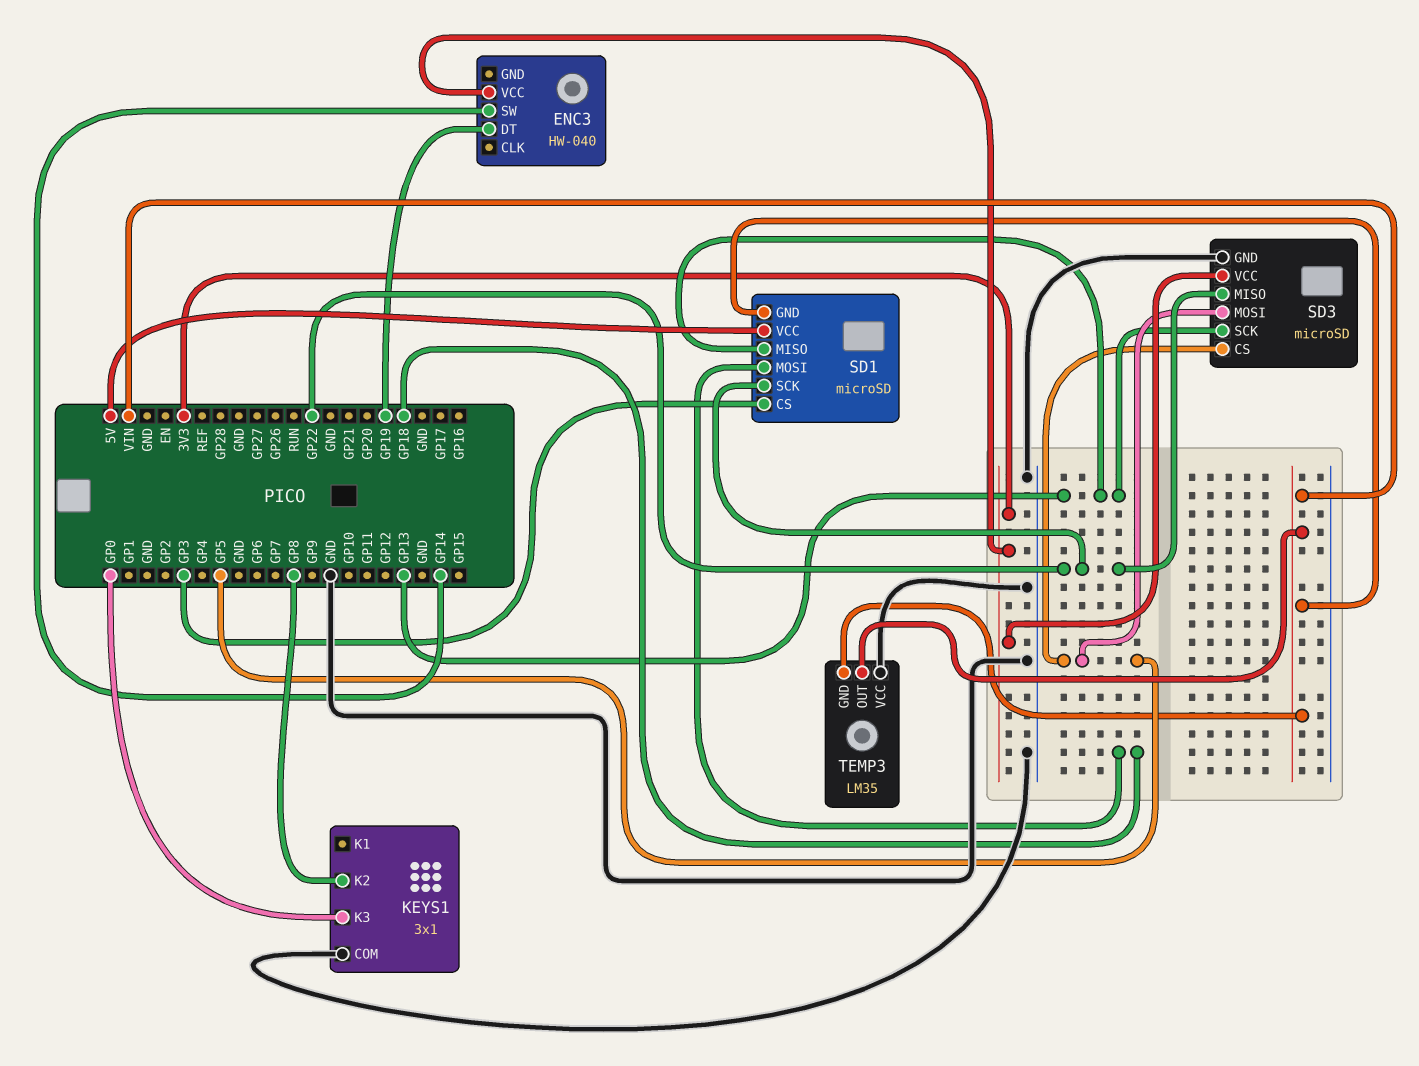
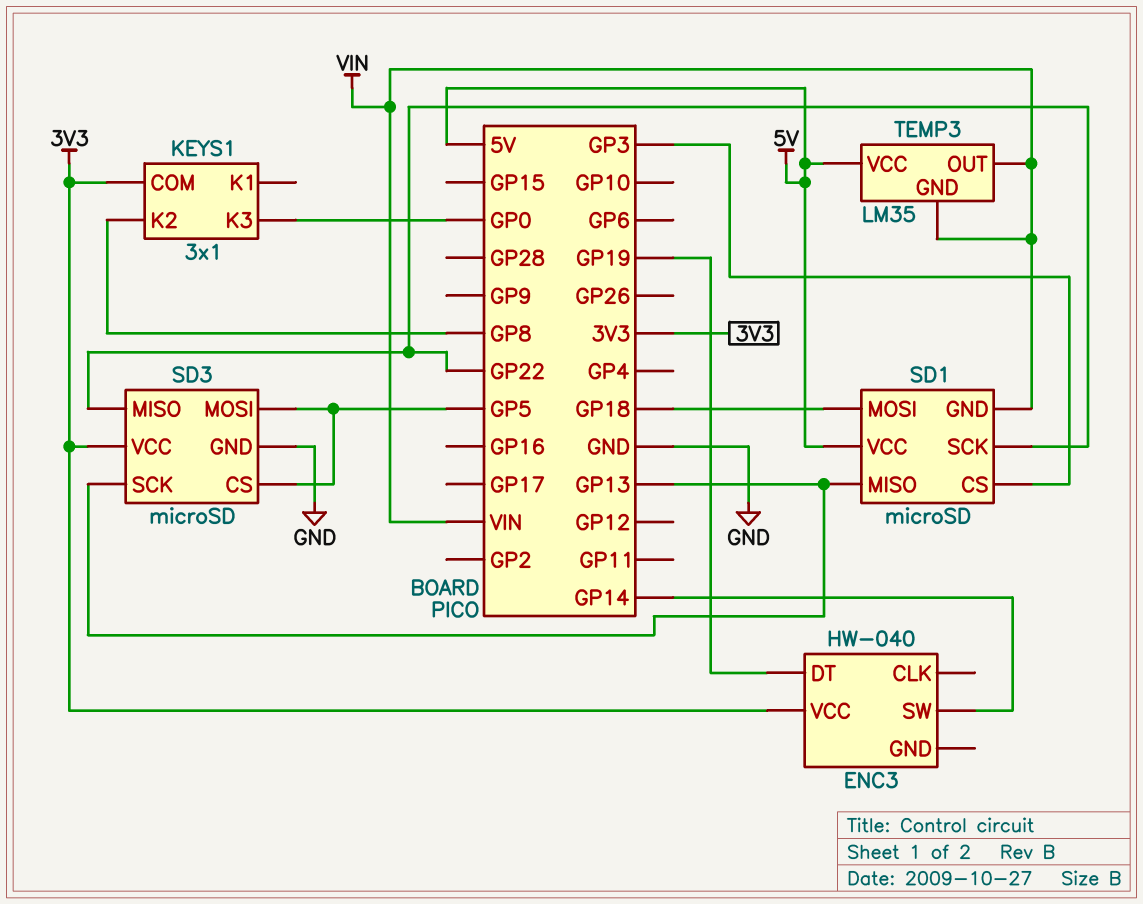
KEYS1 pin COM: GND -> 3V3
TEMP3 pin VCC: GND -> 5V

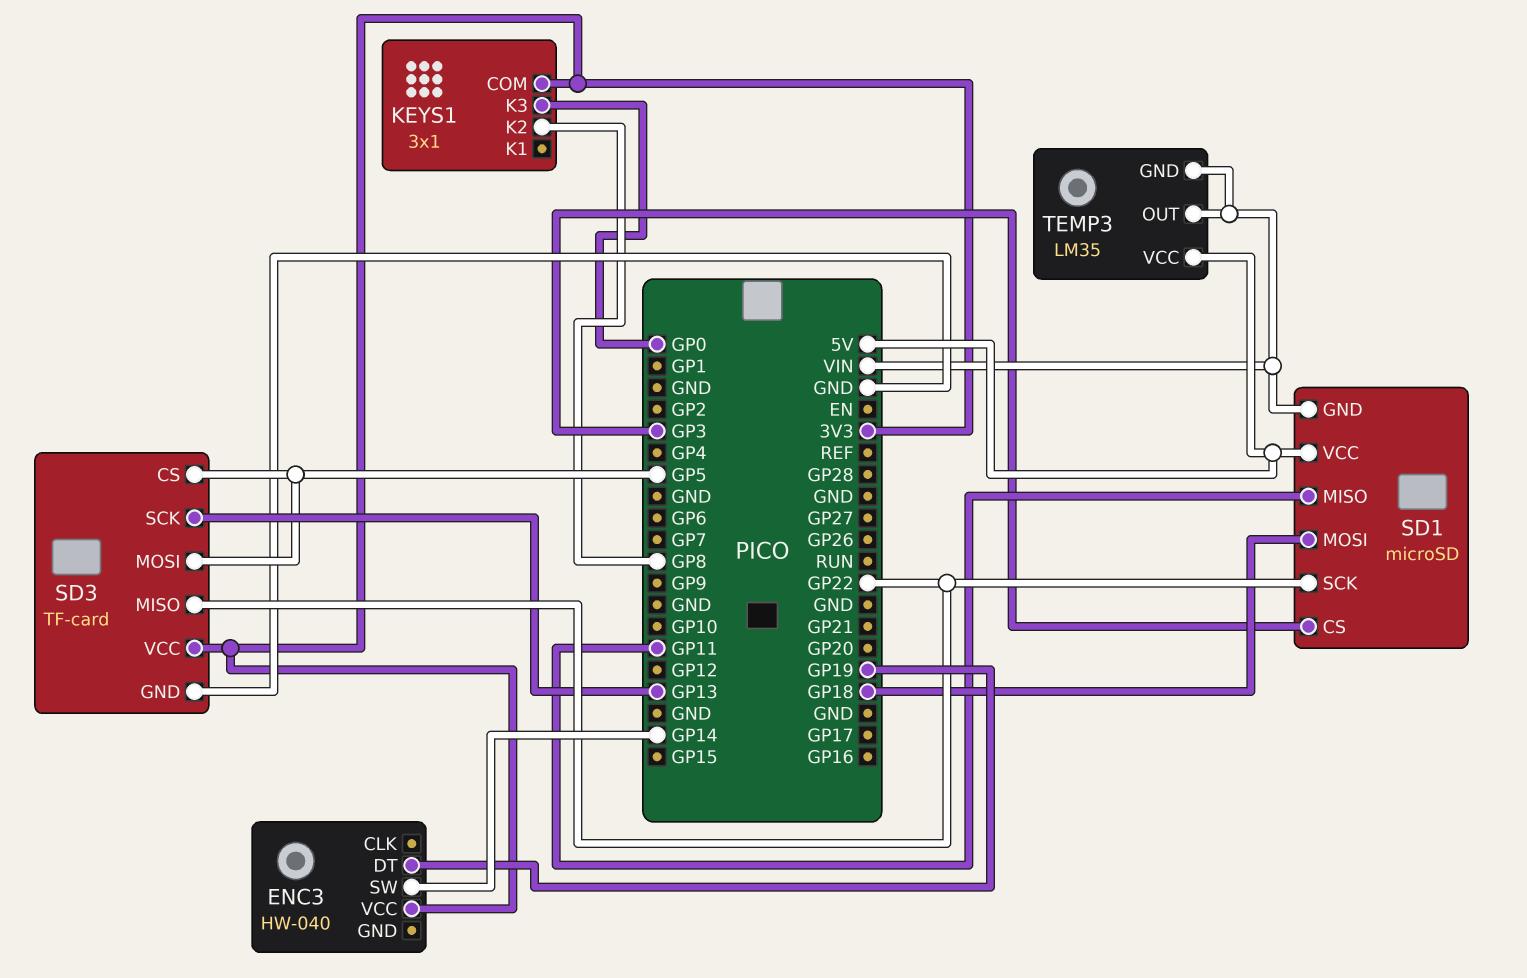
SD1 pin MISO: GP13 -> GP11
SD3: microSD -> TF-card

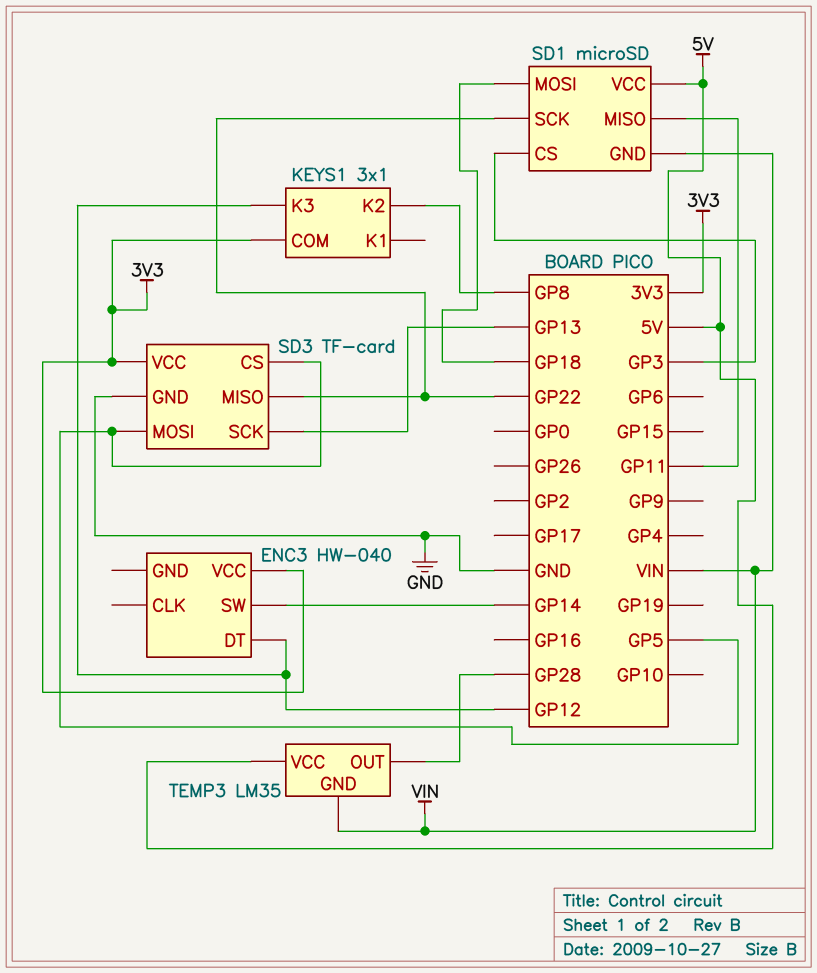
ENC3 pin DT: GP19 -> GP12
KEYS1 pin K3: GP0 -> GP12
TEMP3 pin OUT: VIN -> GP28

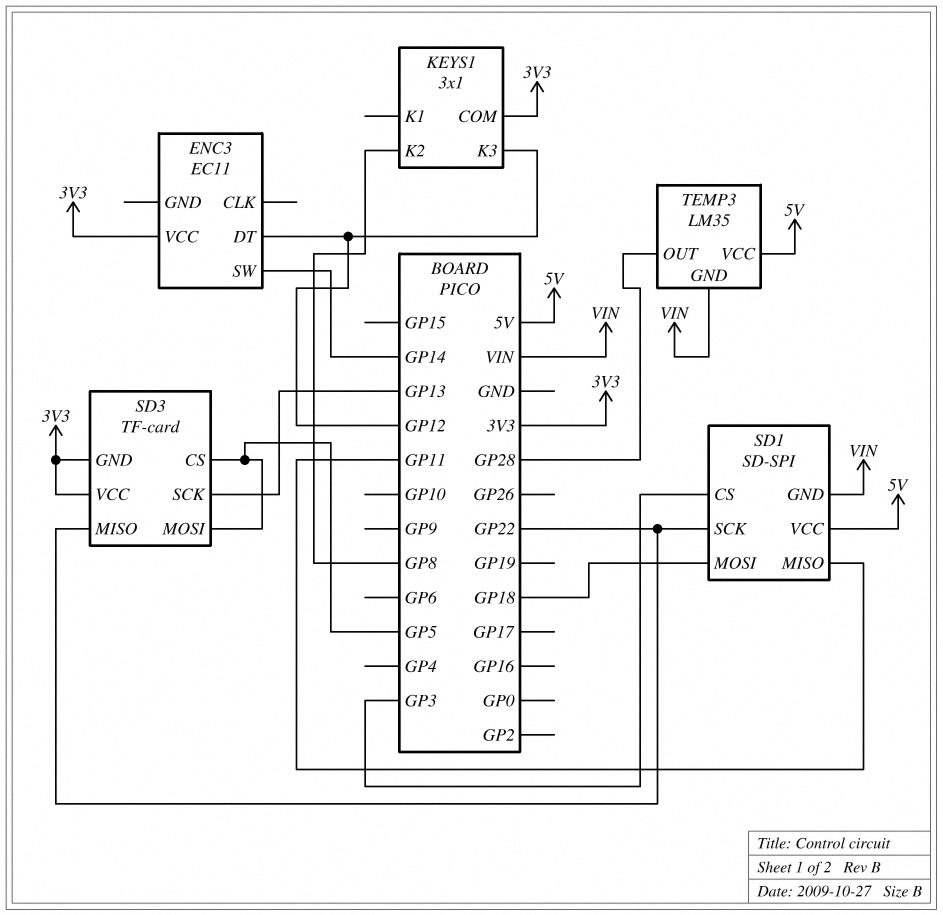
ENC3: HW-040 -> EC11
SD1: microSD -> SD-SPI
SD3 pin GND: GND -> 3V3

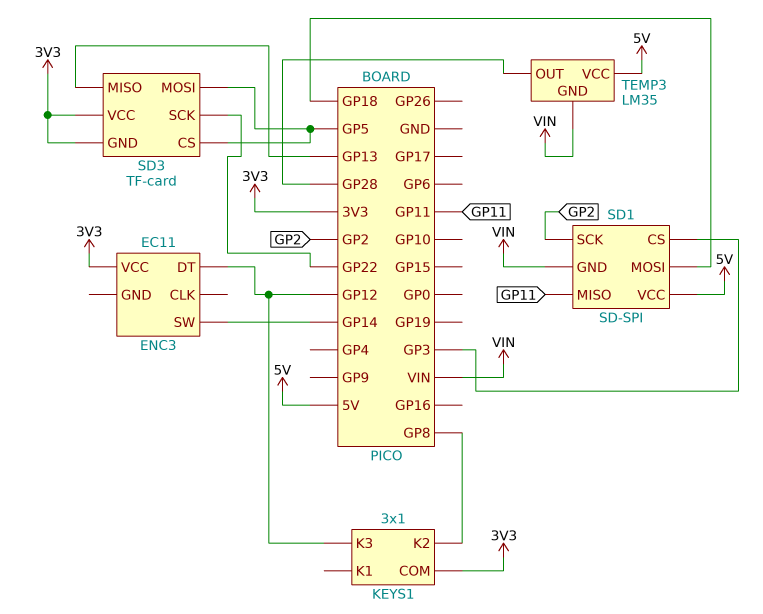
SD1 pin SCK: GP22 -> GP2
SD3 pin MISO: GP22 -> GP13
SD3 pin SCK: GP13 -> GP22

